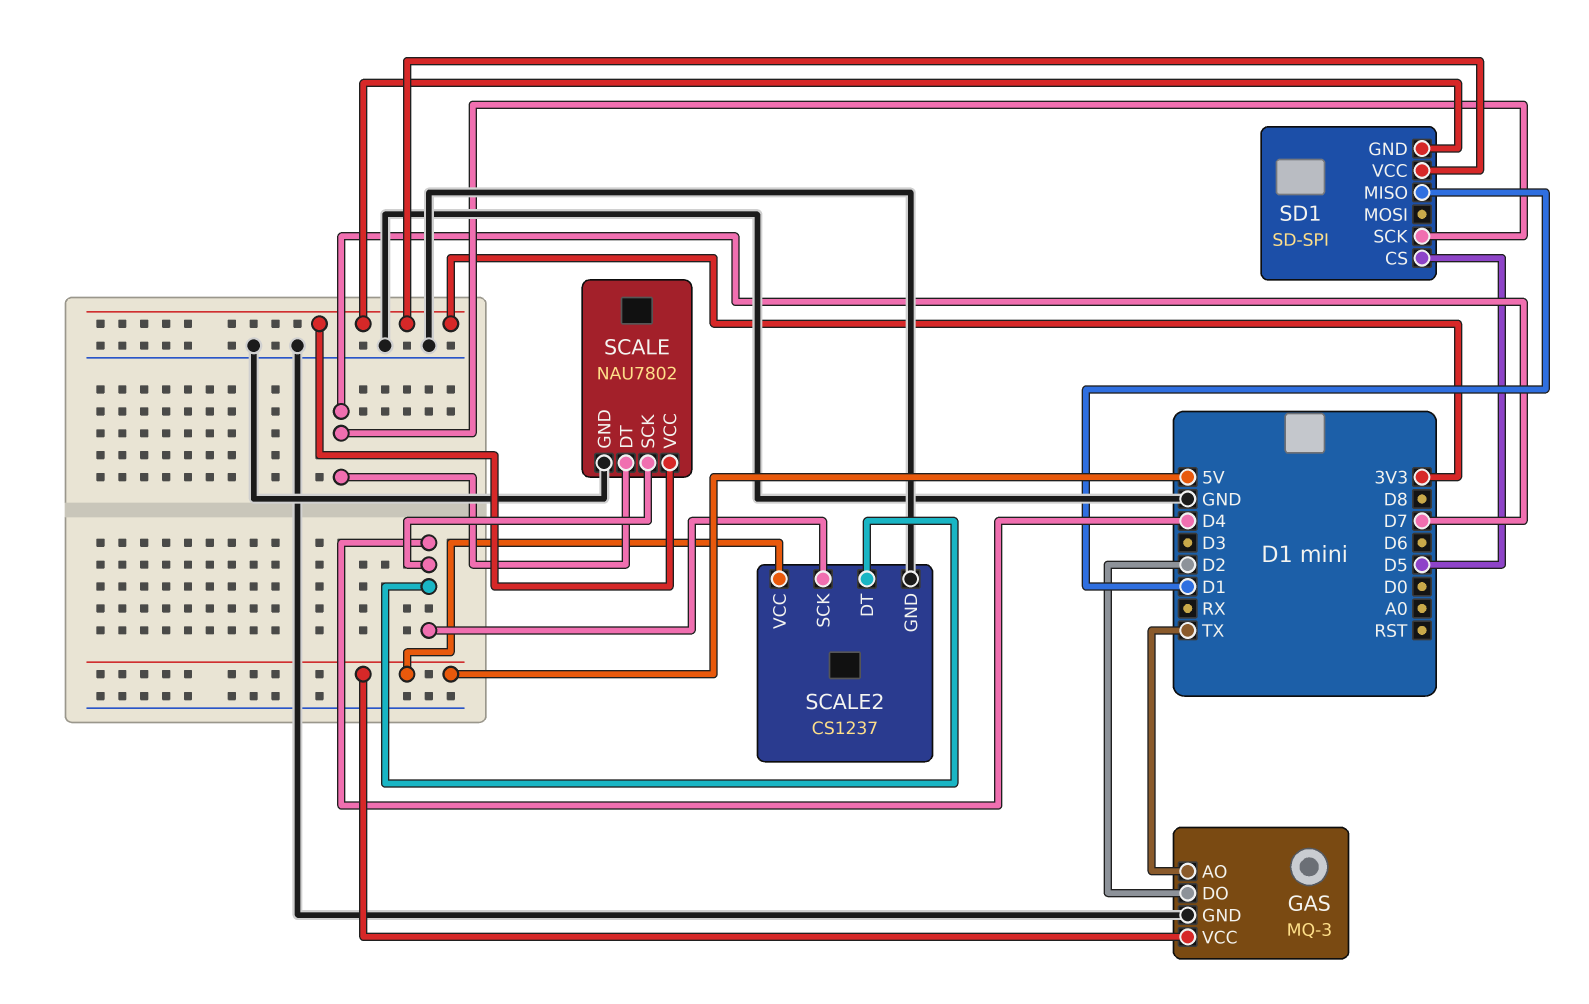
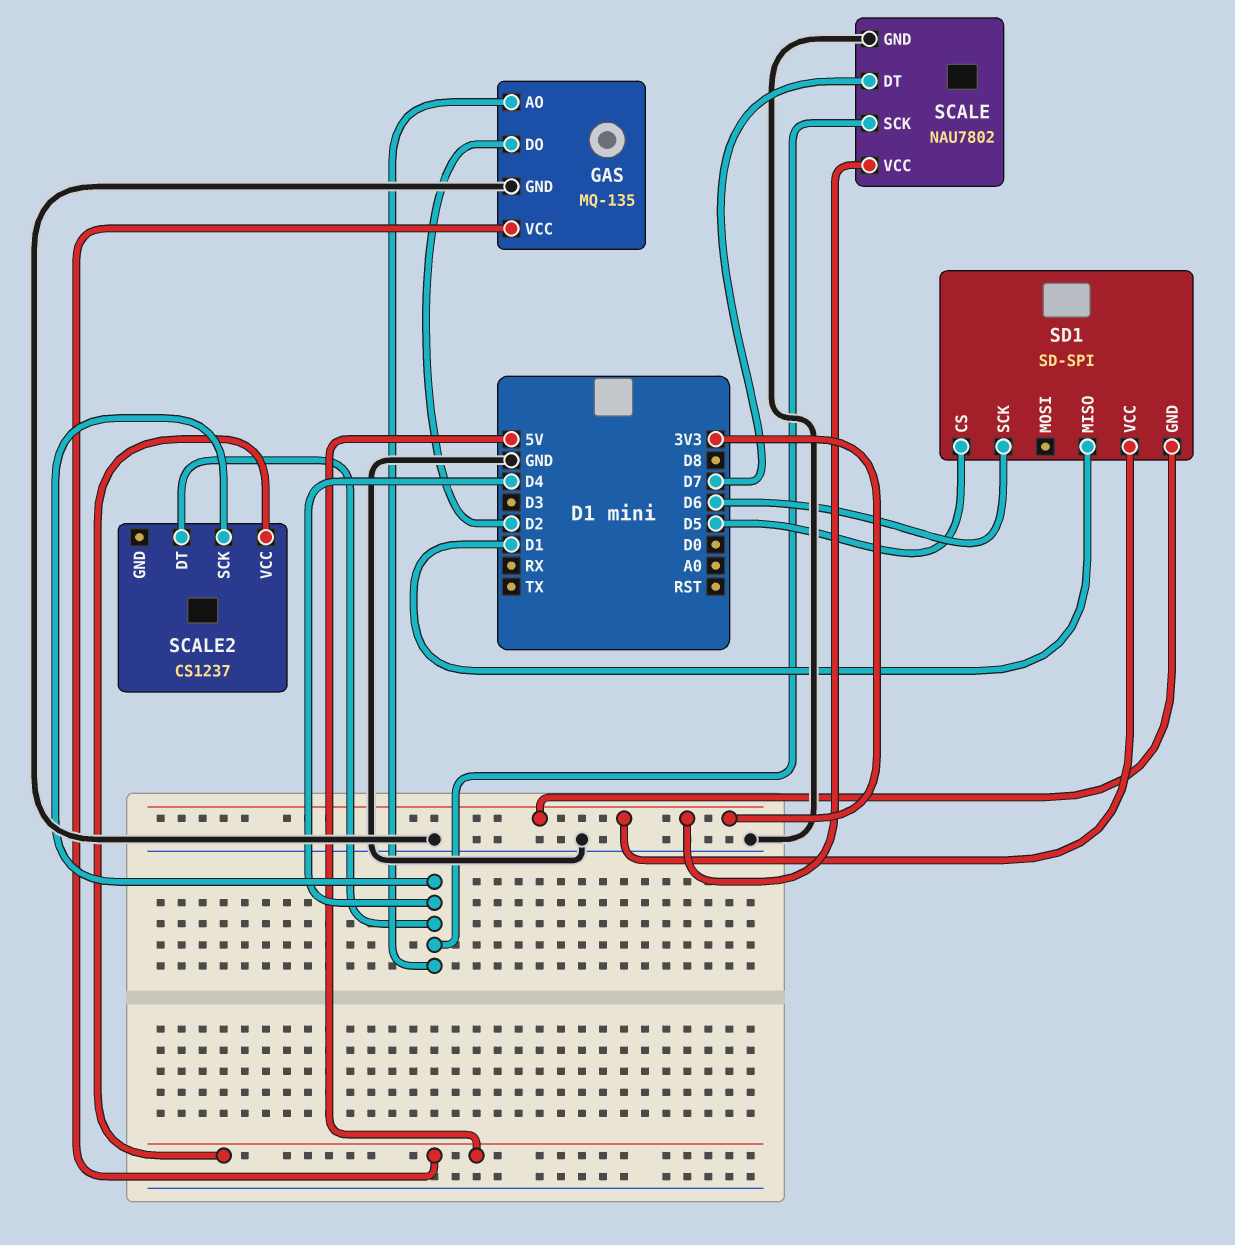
GAS: MQ-3 -> MQ-135
GAS pin AO: TX -> D4
SCALE2 pin GND: GND -> none
SD1 pin SCK: D7 -> D6

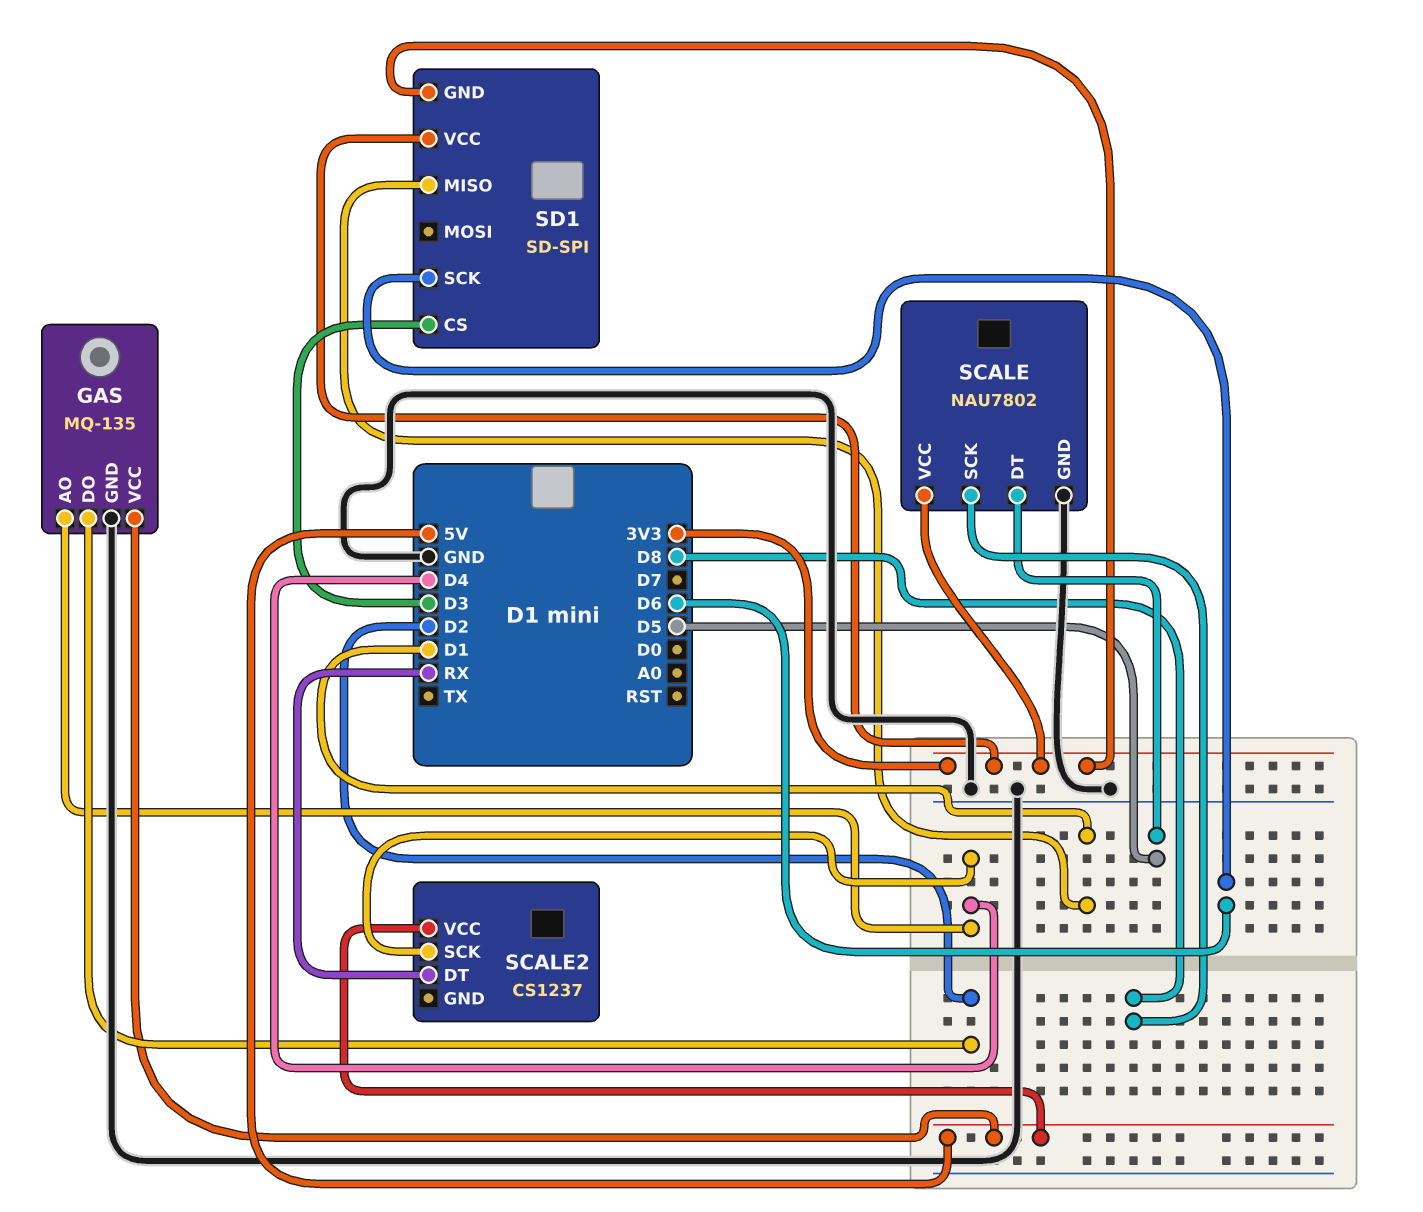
SCALE pin DT: D7 -> D5
SCALE pin SCK: D4 -> D8
SCALE2 pin DT: D4 -> RX
SD1 pin CS: D5 -> D3

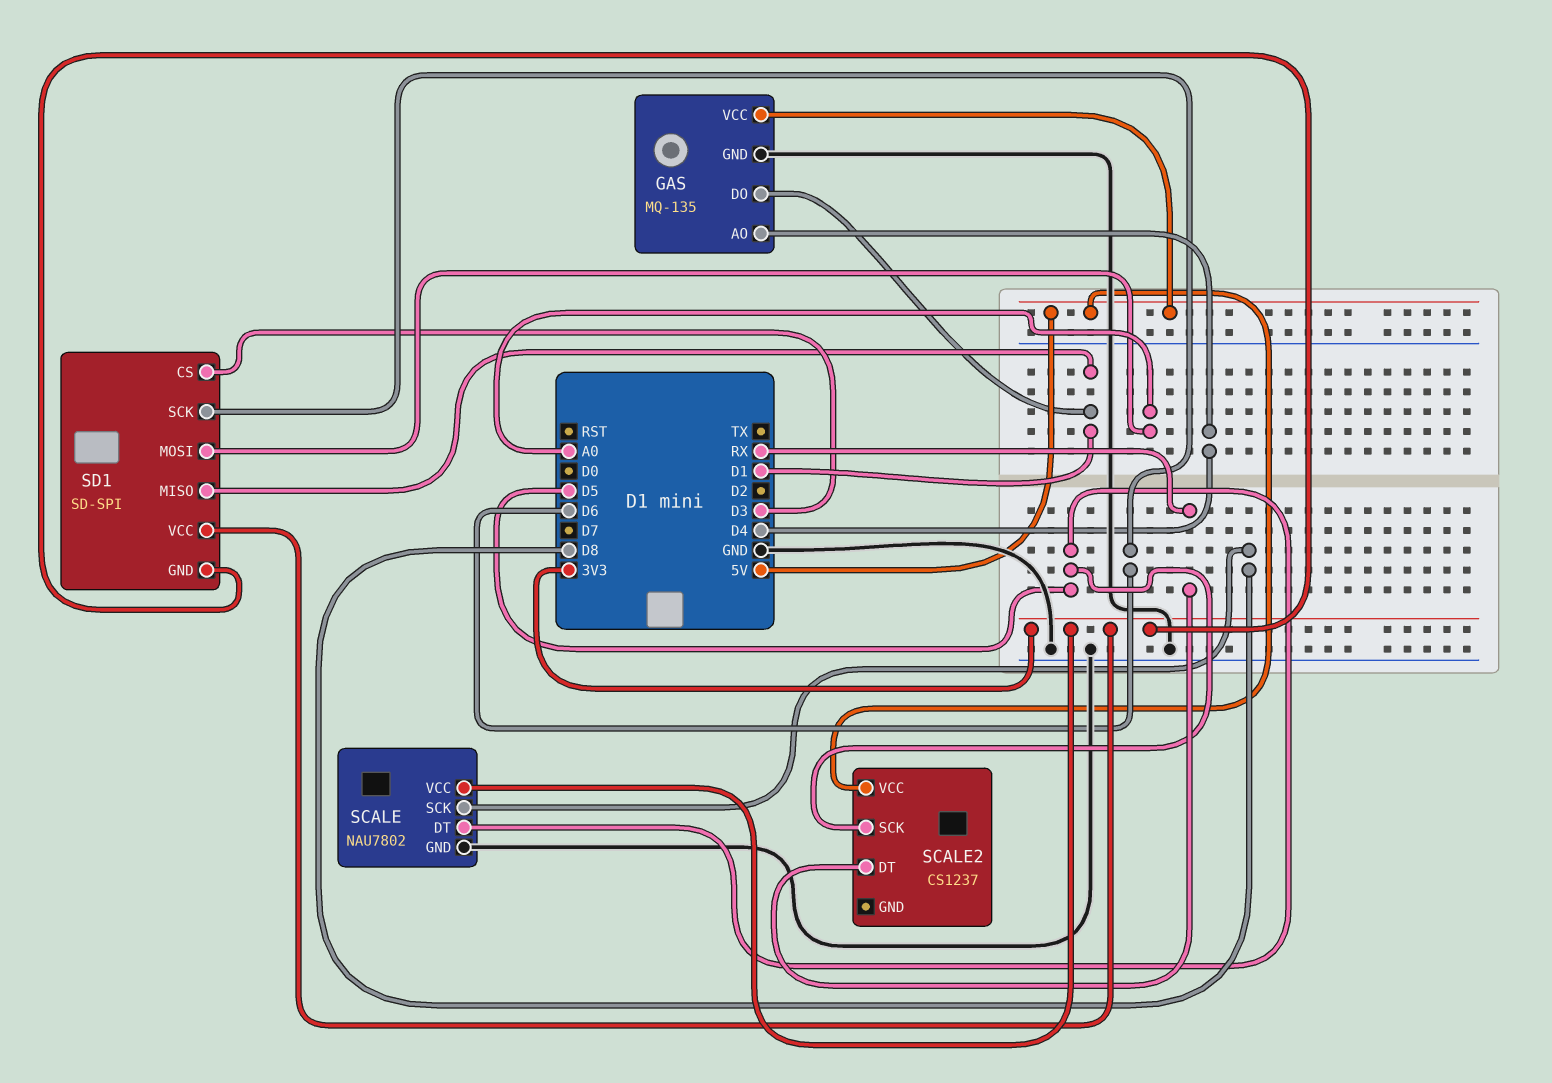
GAS pin DO: D2 -> D1
SCALE2 pin SCK: D4 -> D5
SD1 pin MOSI: none -> A0

